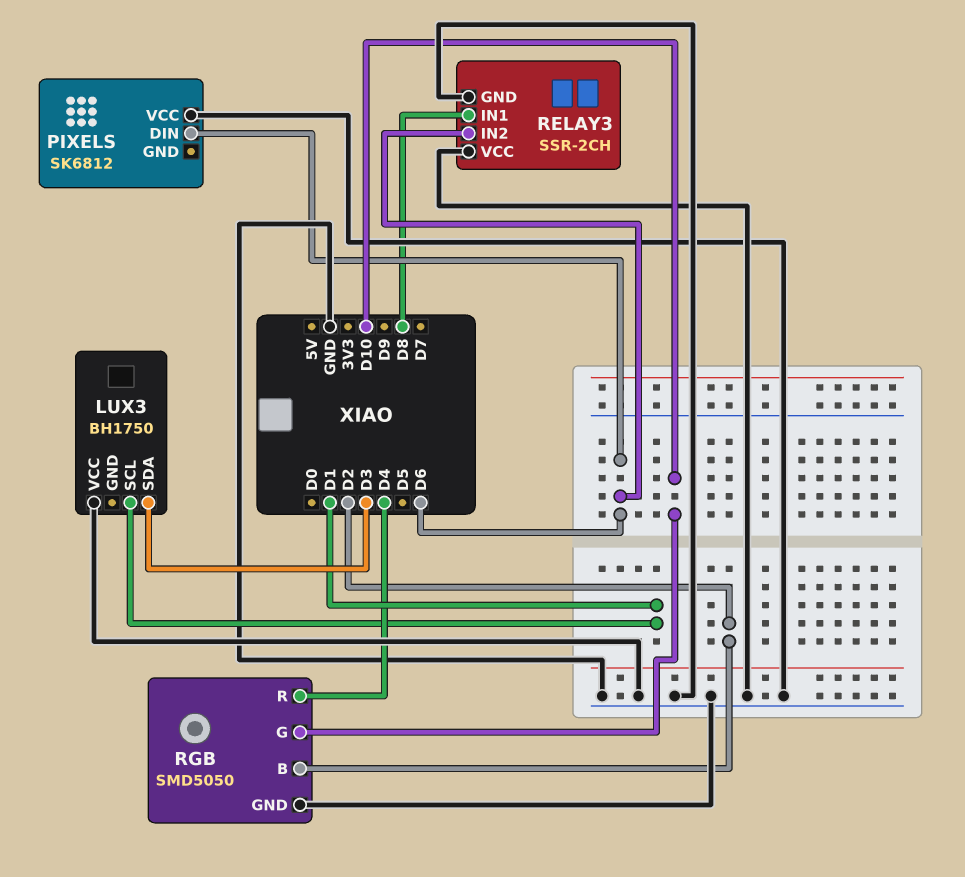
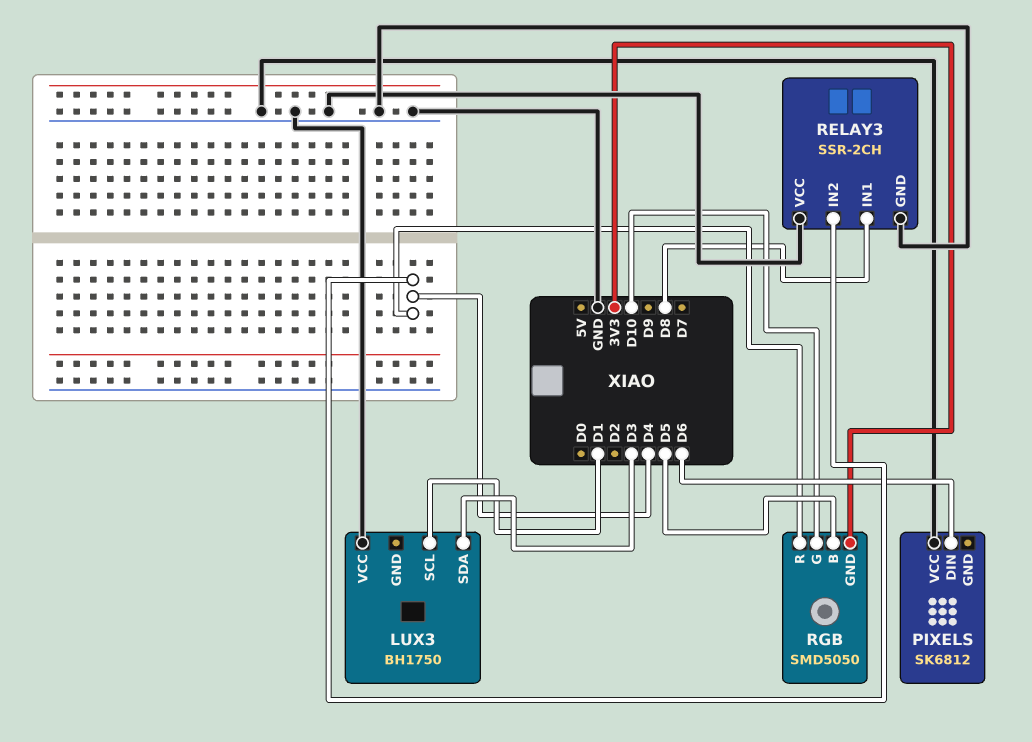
RELAY3 pin IN2: D6 -> D4
RGB pin B: D2 -> D5
RGB pin GND: GND -> 3V3

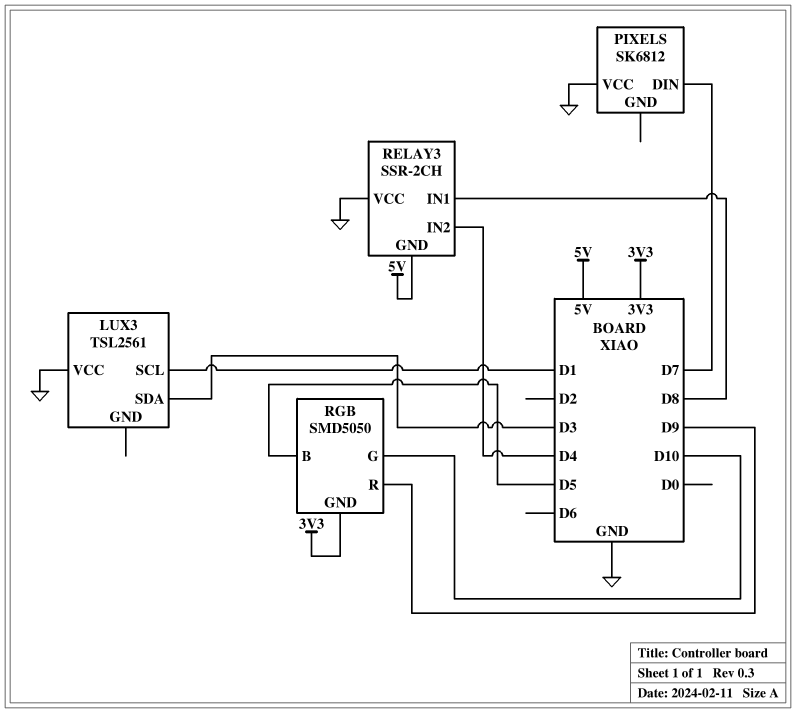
LUX3: BH1750 -> TSL2561
PIXELS pin DIN: D6 -> D7
RELAY3 pin GND: GND -> 5V
RGB pin R: D4 -> D9

